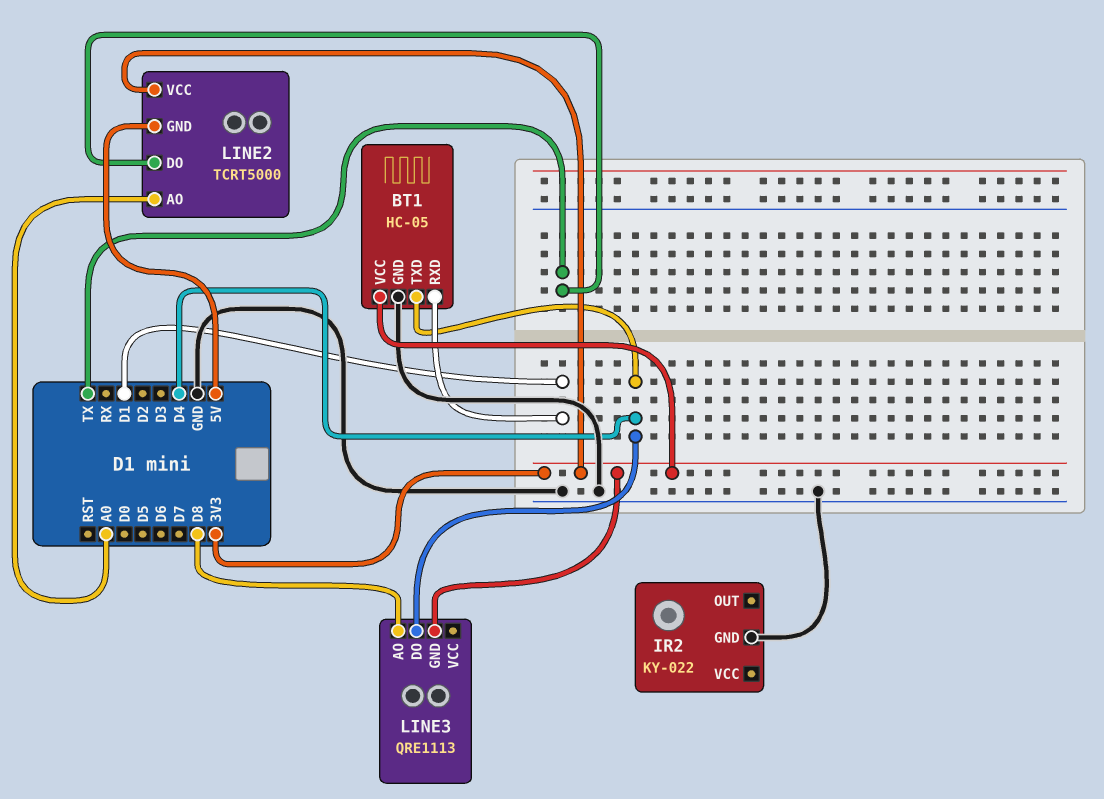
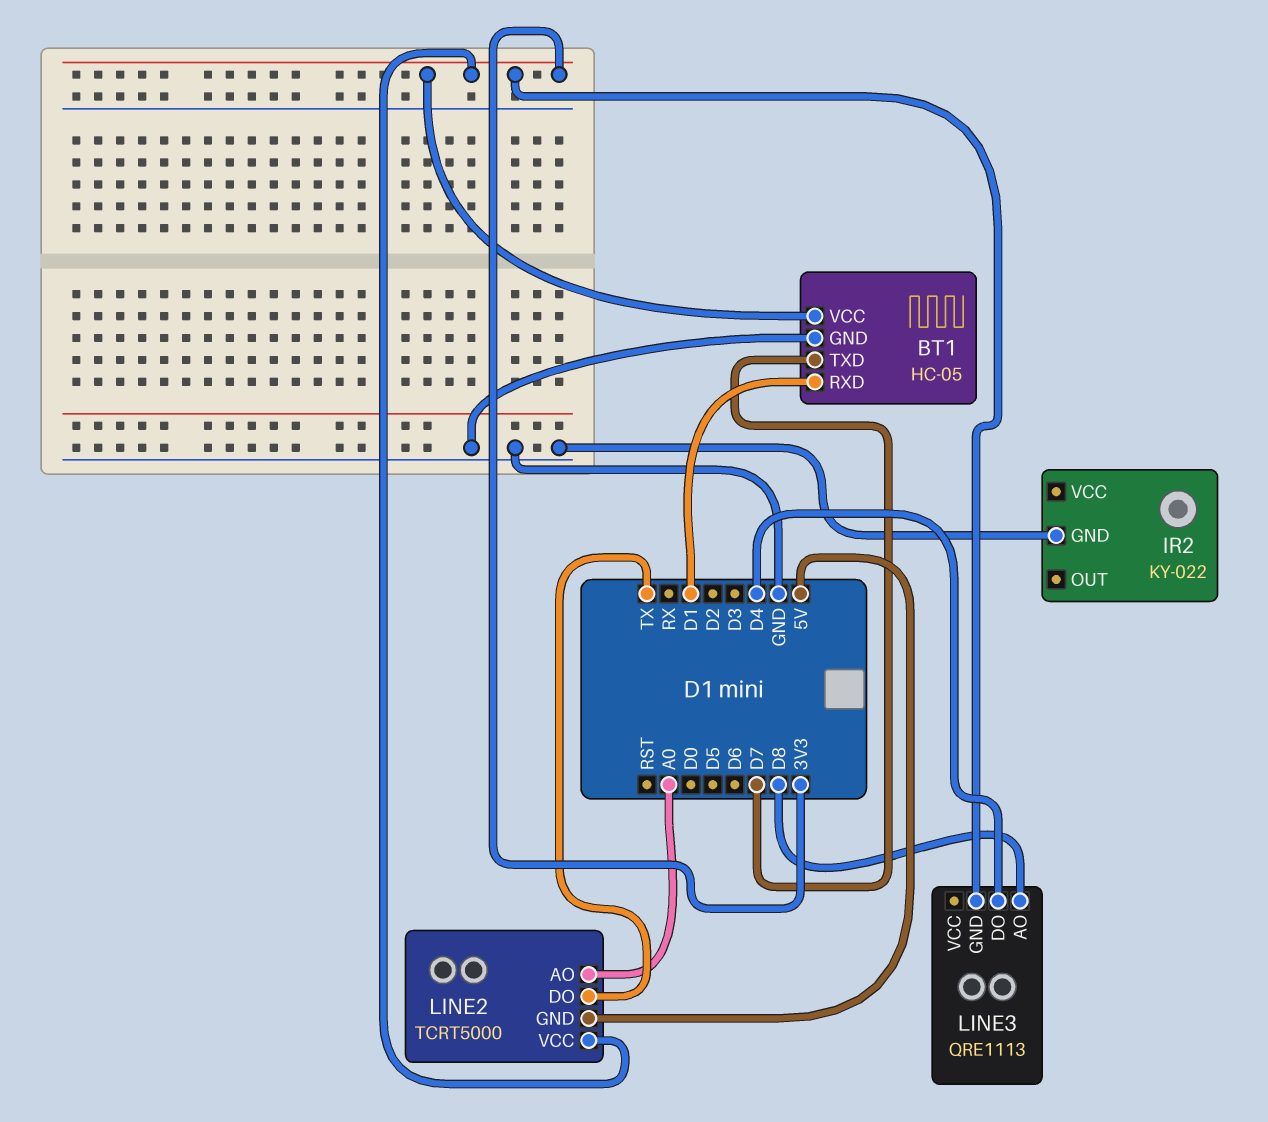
BT1 pin TXD: D4 -> D7

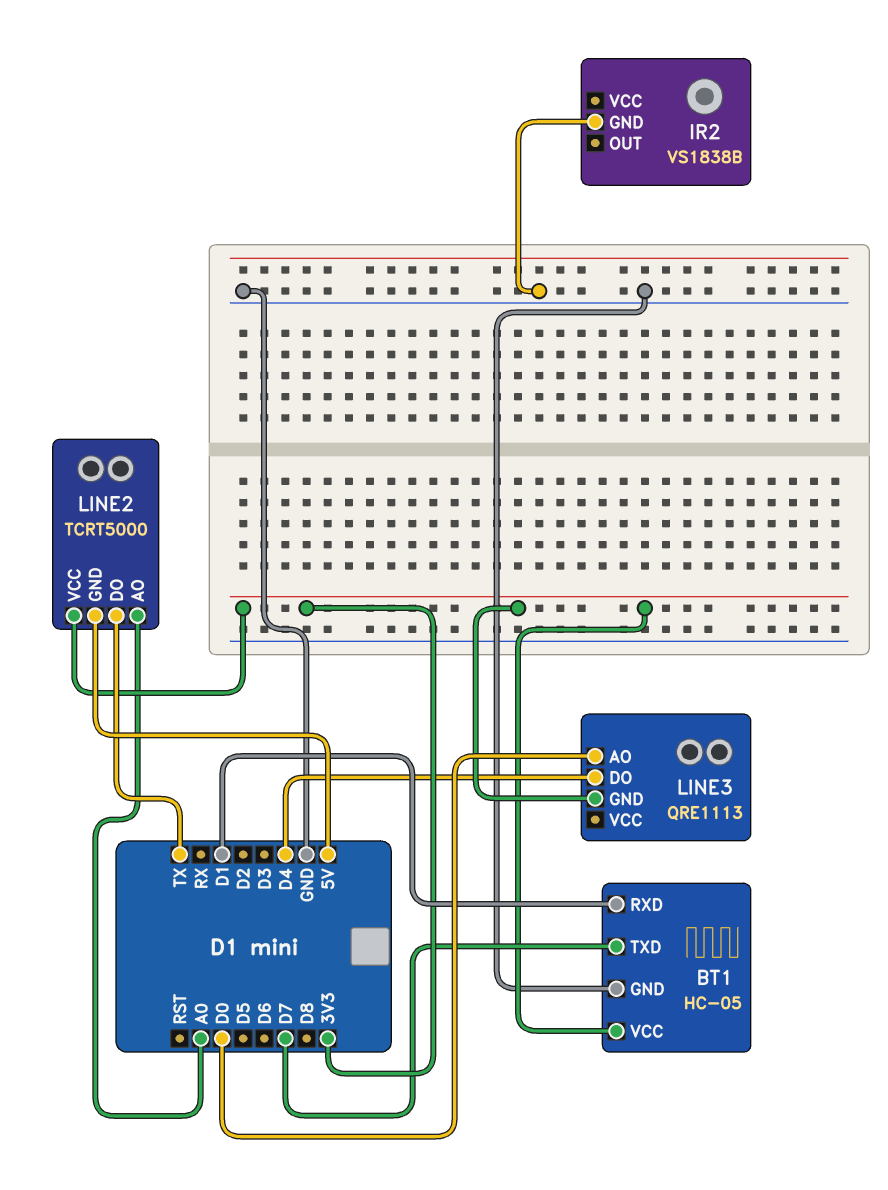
IR2: KY-022 -> VS1838B
LINE3 pin AO: D8 -> D0

